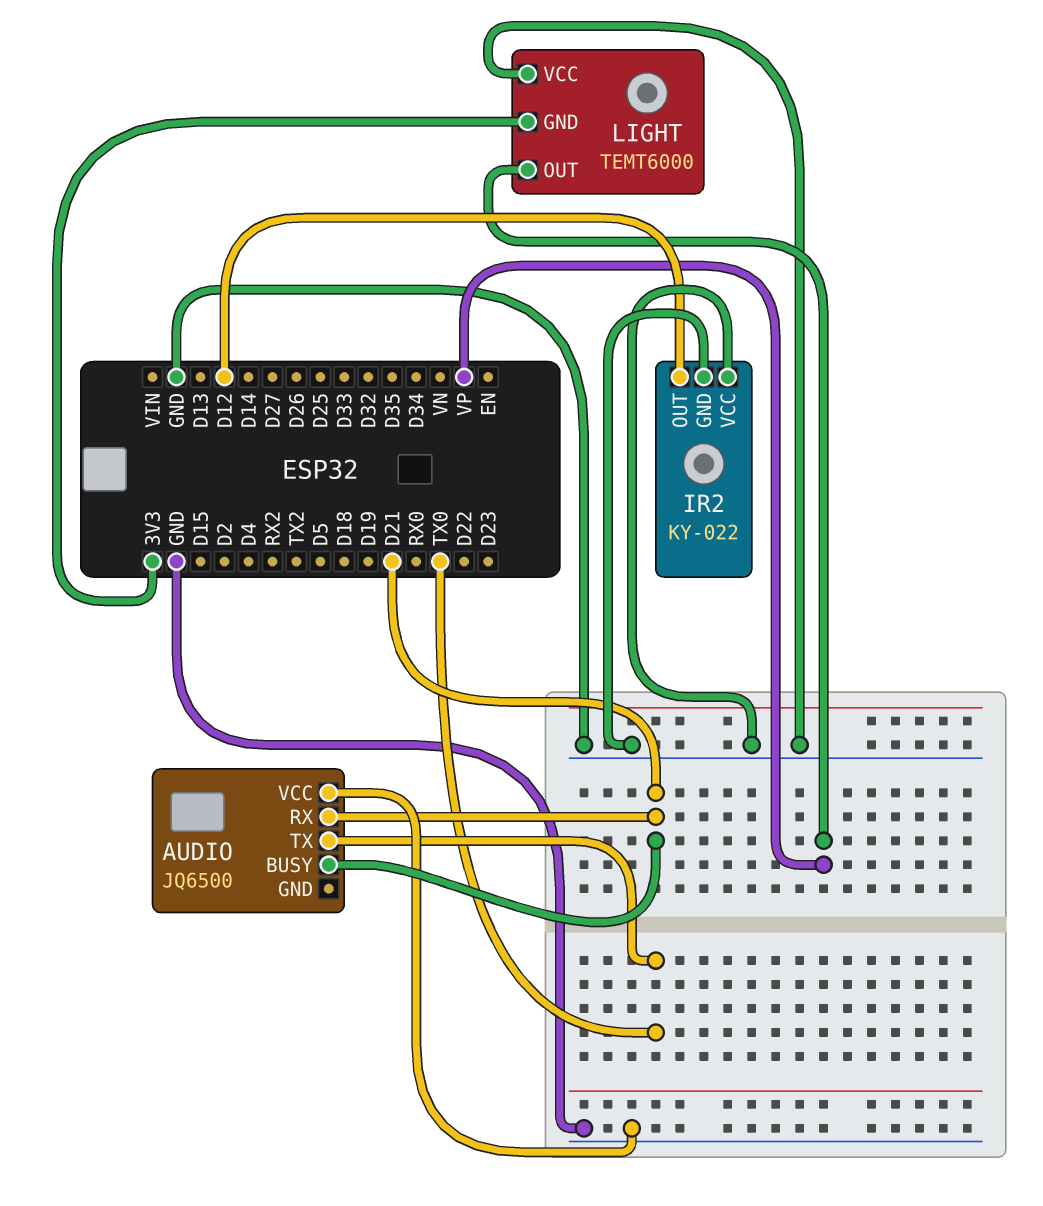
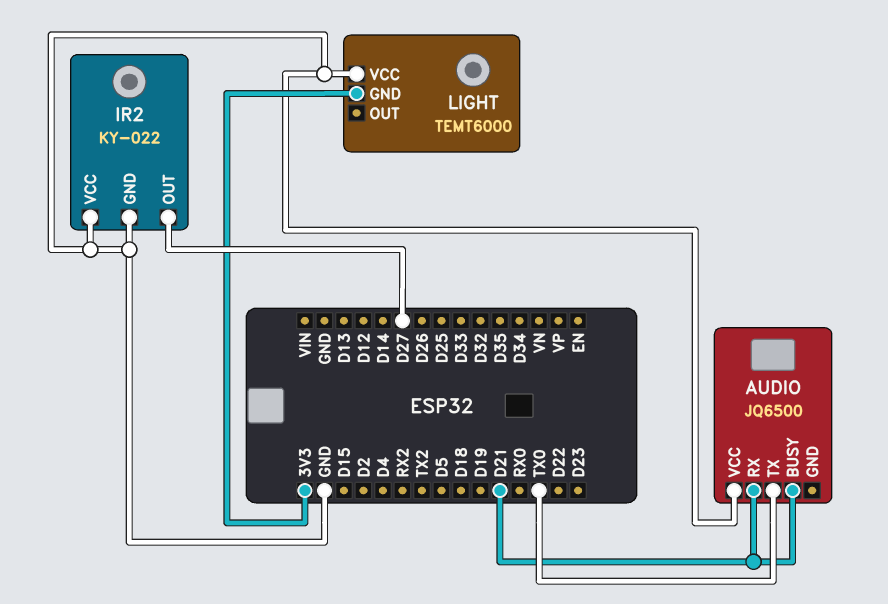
IR2 pin OUT: D12 -> D27
LIGHT pin OUT: VP -> none

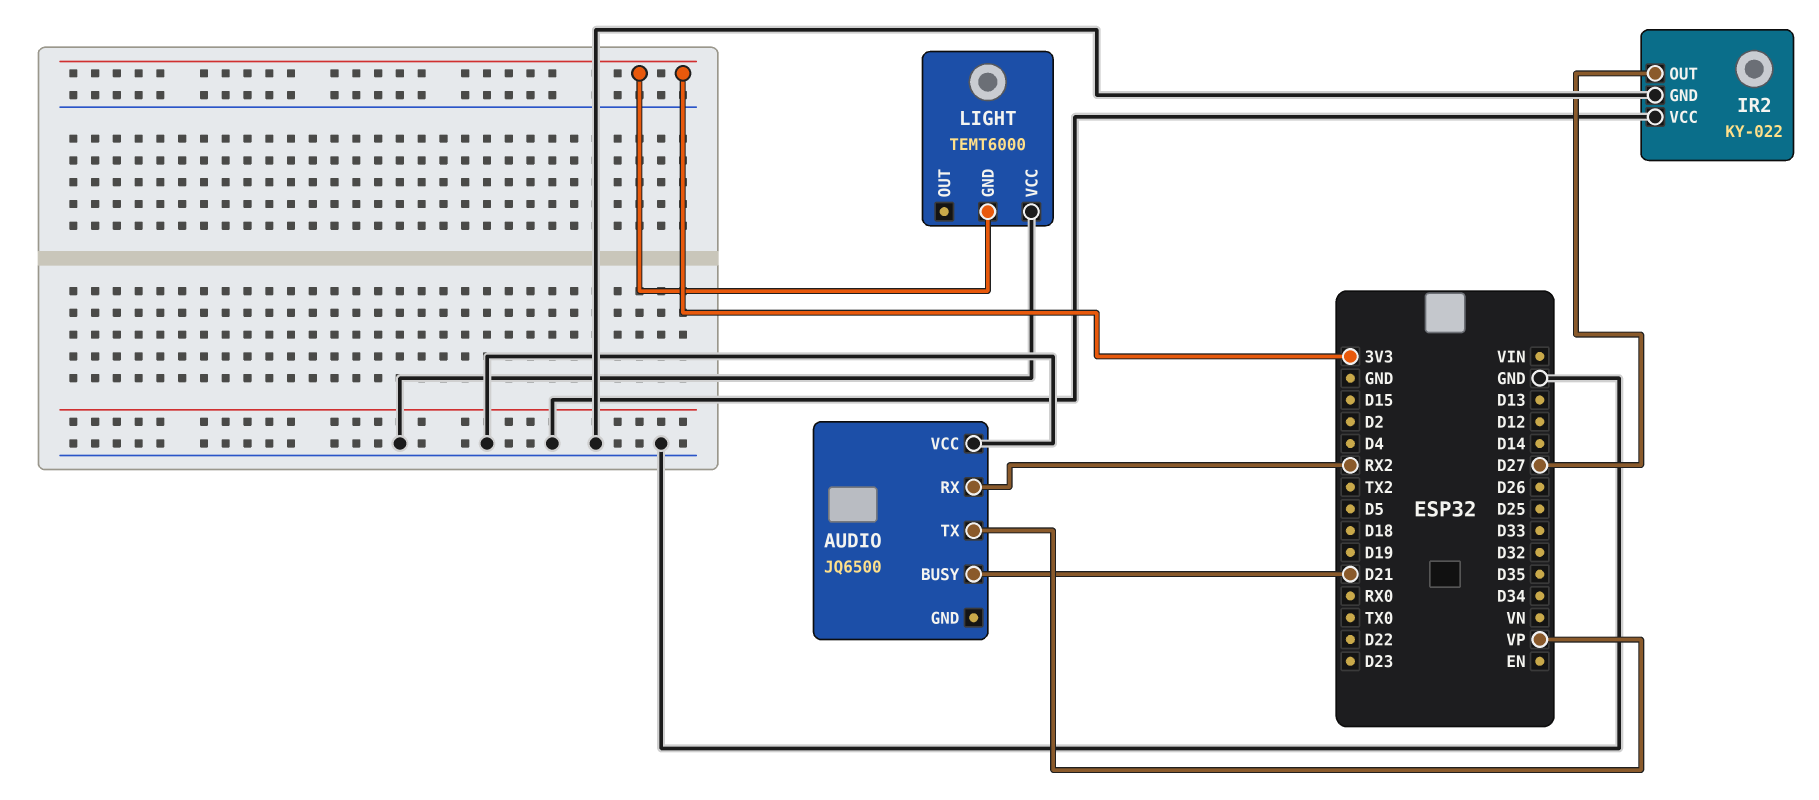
AUDIO pin RX: D21 -> RX2
AUDIO pin TX: TX0 -> VP

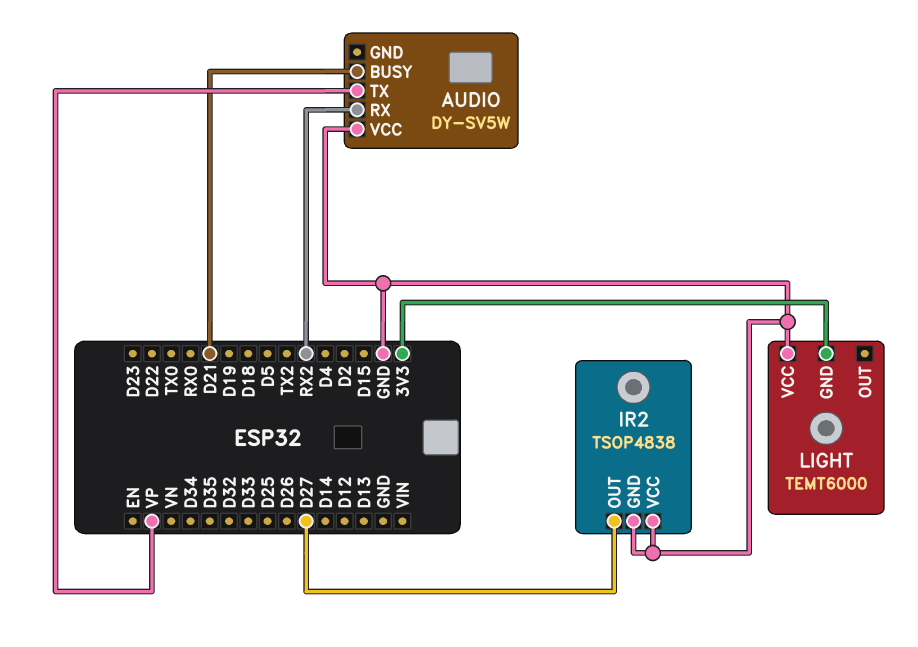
AUDIO: JQ6500 -> DY-SV5W
IR2: KY-022 -> TSOP4838

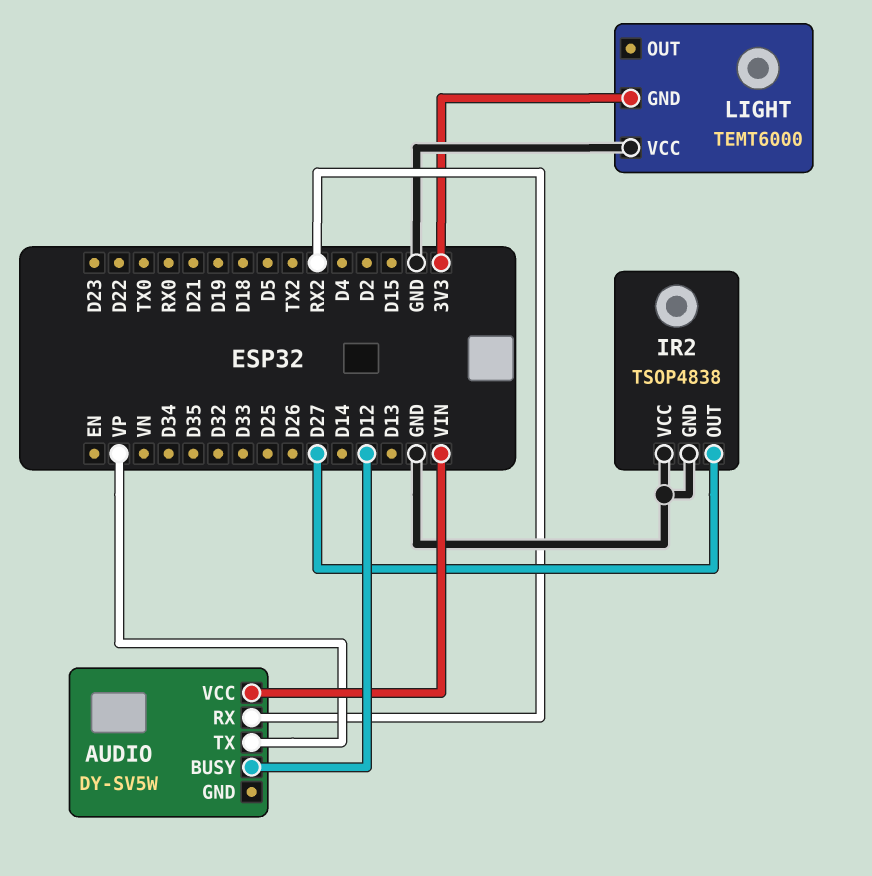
AUDIO pin BUSY: D21 -> D12
AUDIO pin VCC: GND -> VIN

